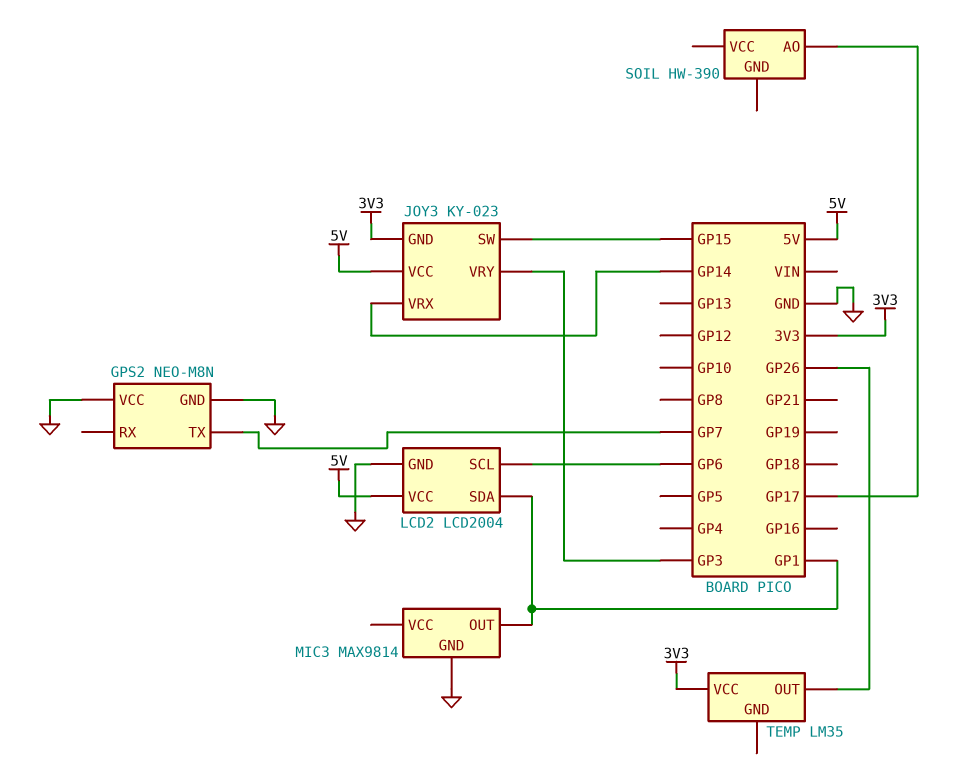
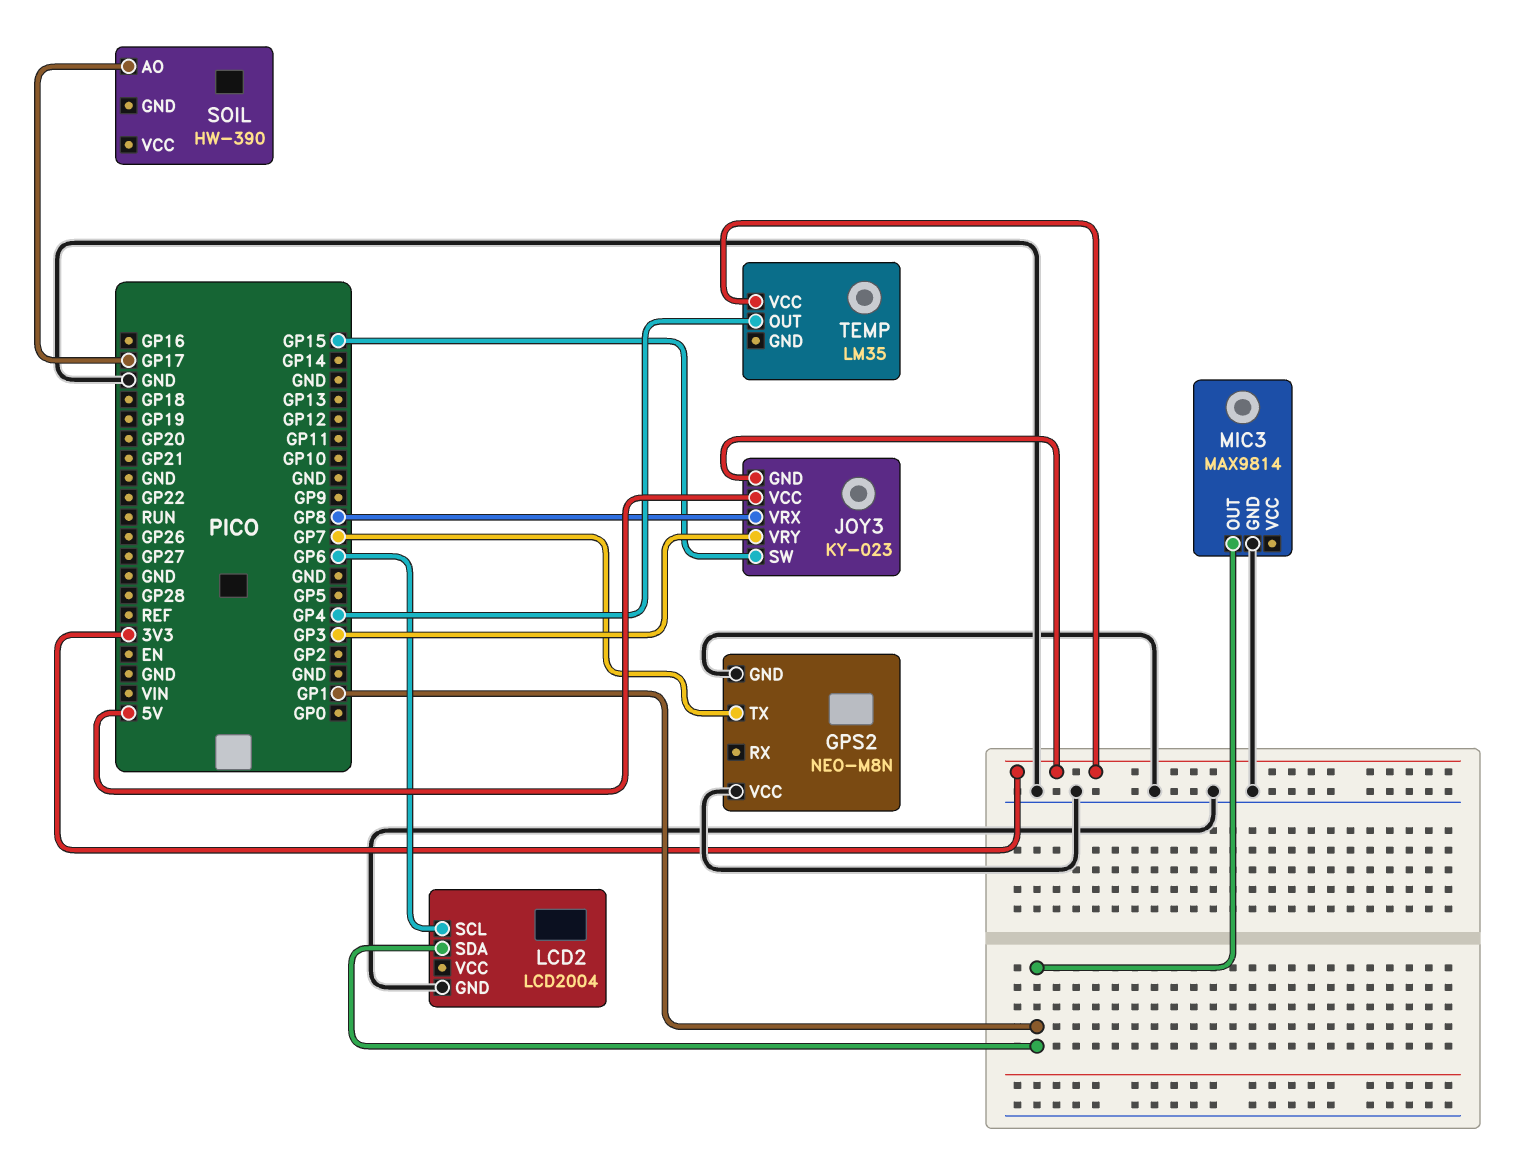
JOY3 pin VRX: GP14 -> GP8
LCD2 pin VCC: 5V -> none
TEMP pin OUT: GP26 -> GP4

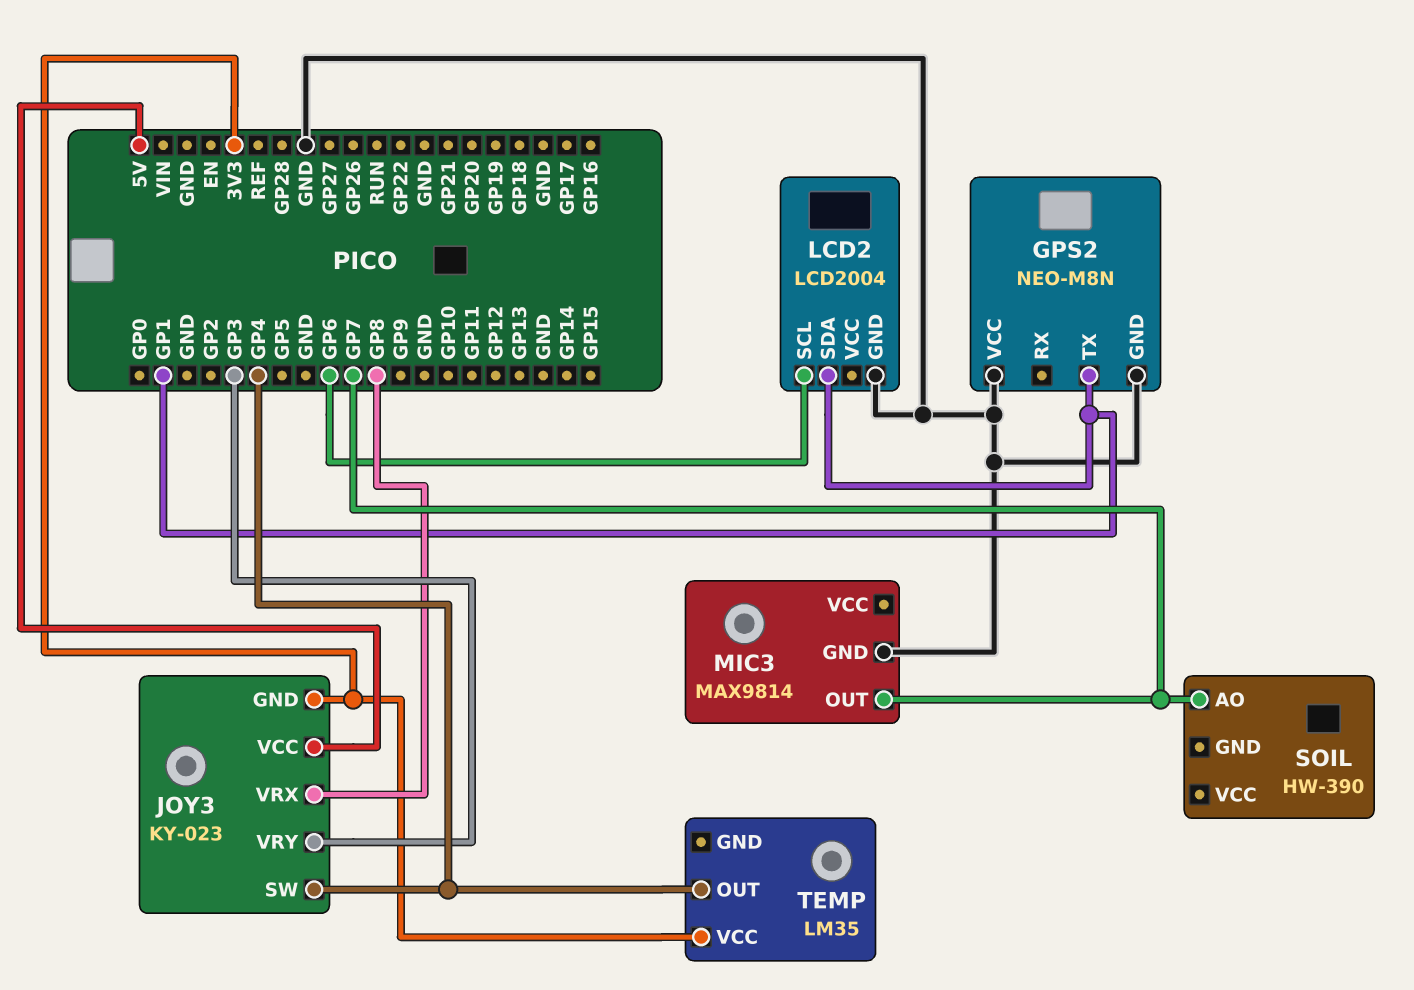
GPS2 pin TX: GP7 -> GP1
JOY3 pin SW: GP15 -> GP4
MIC3 pin OUT: GP1 -> GP7
SOIL pin AO: GP17 -> GP7

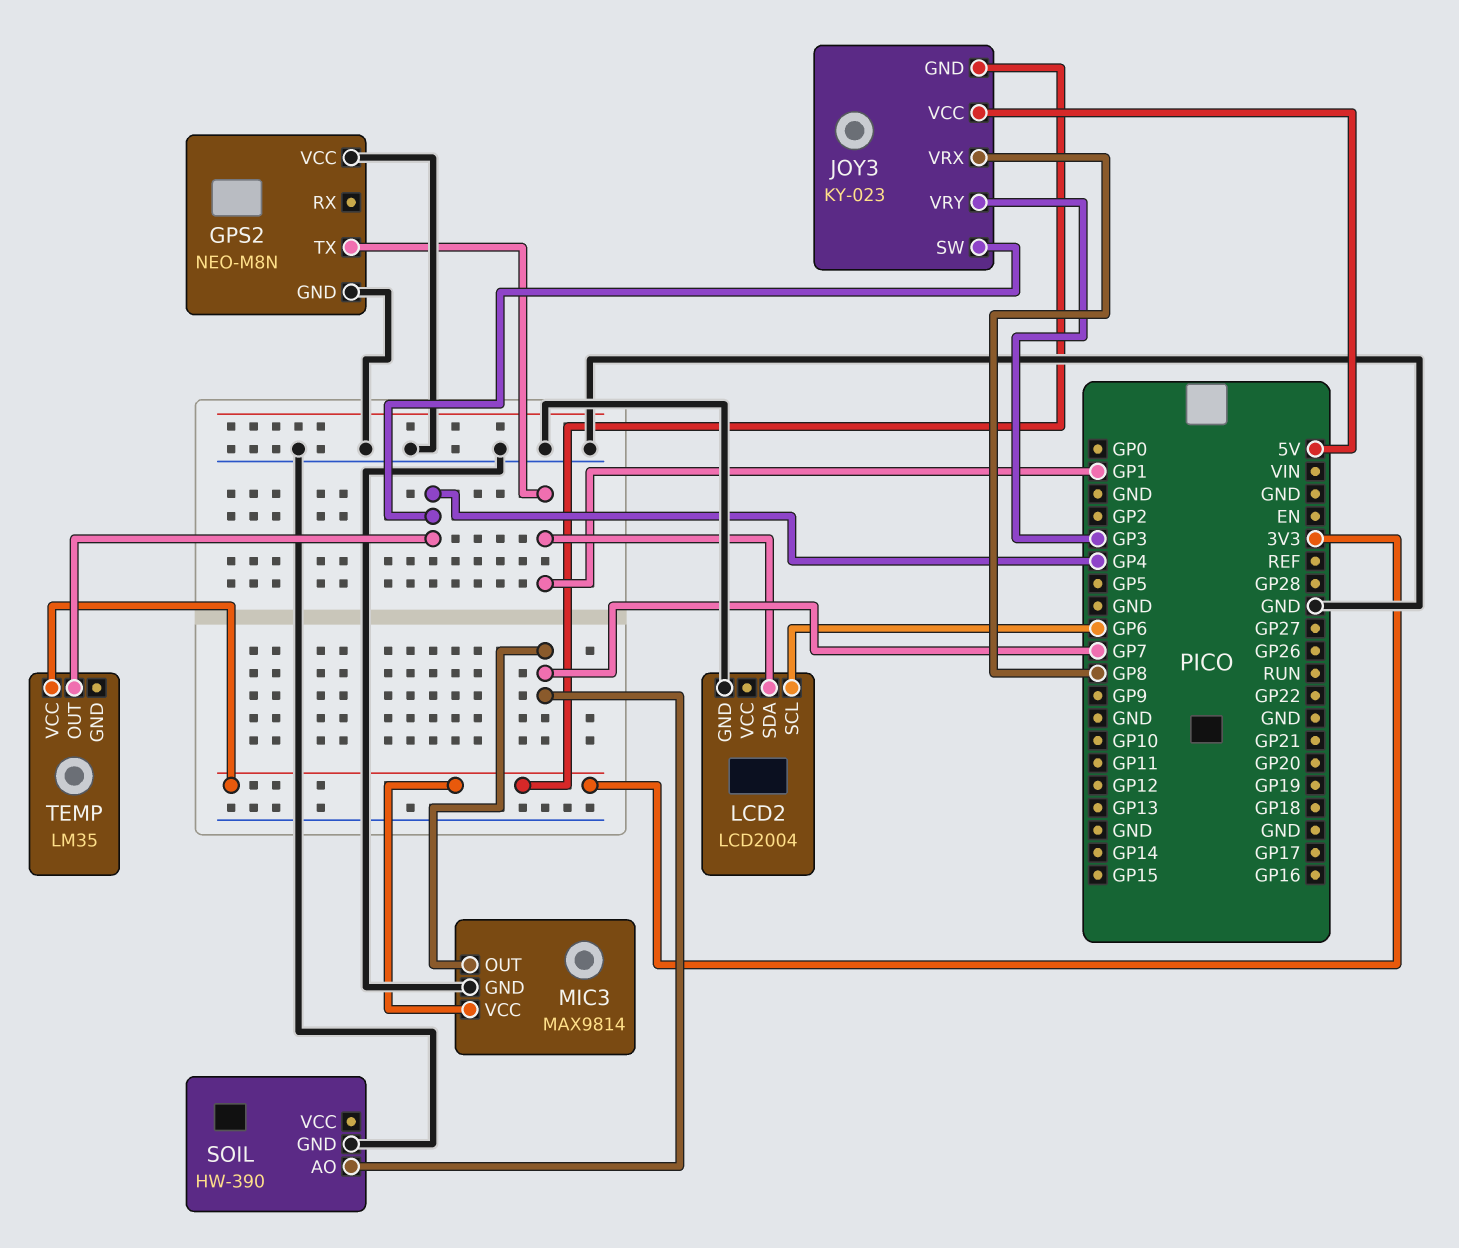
MIC3 pin VCC: none -> 3V3
SOIL pin GND: none -> GND

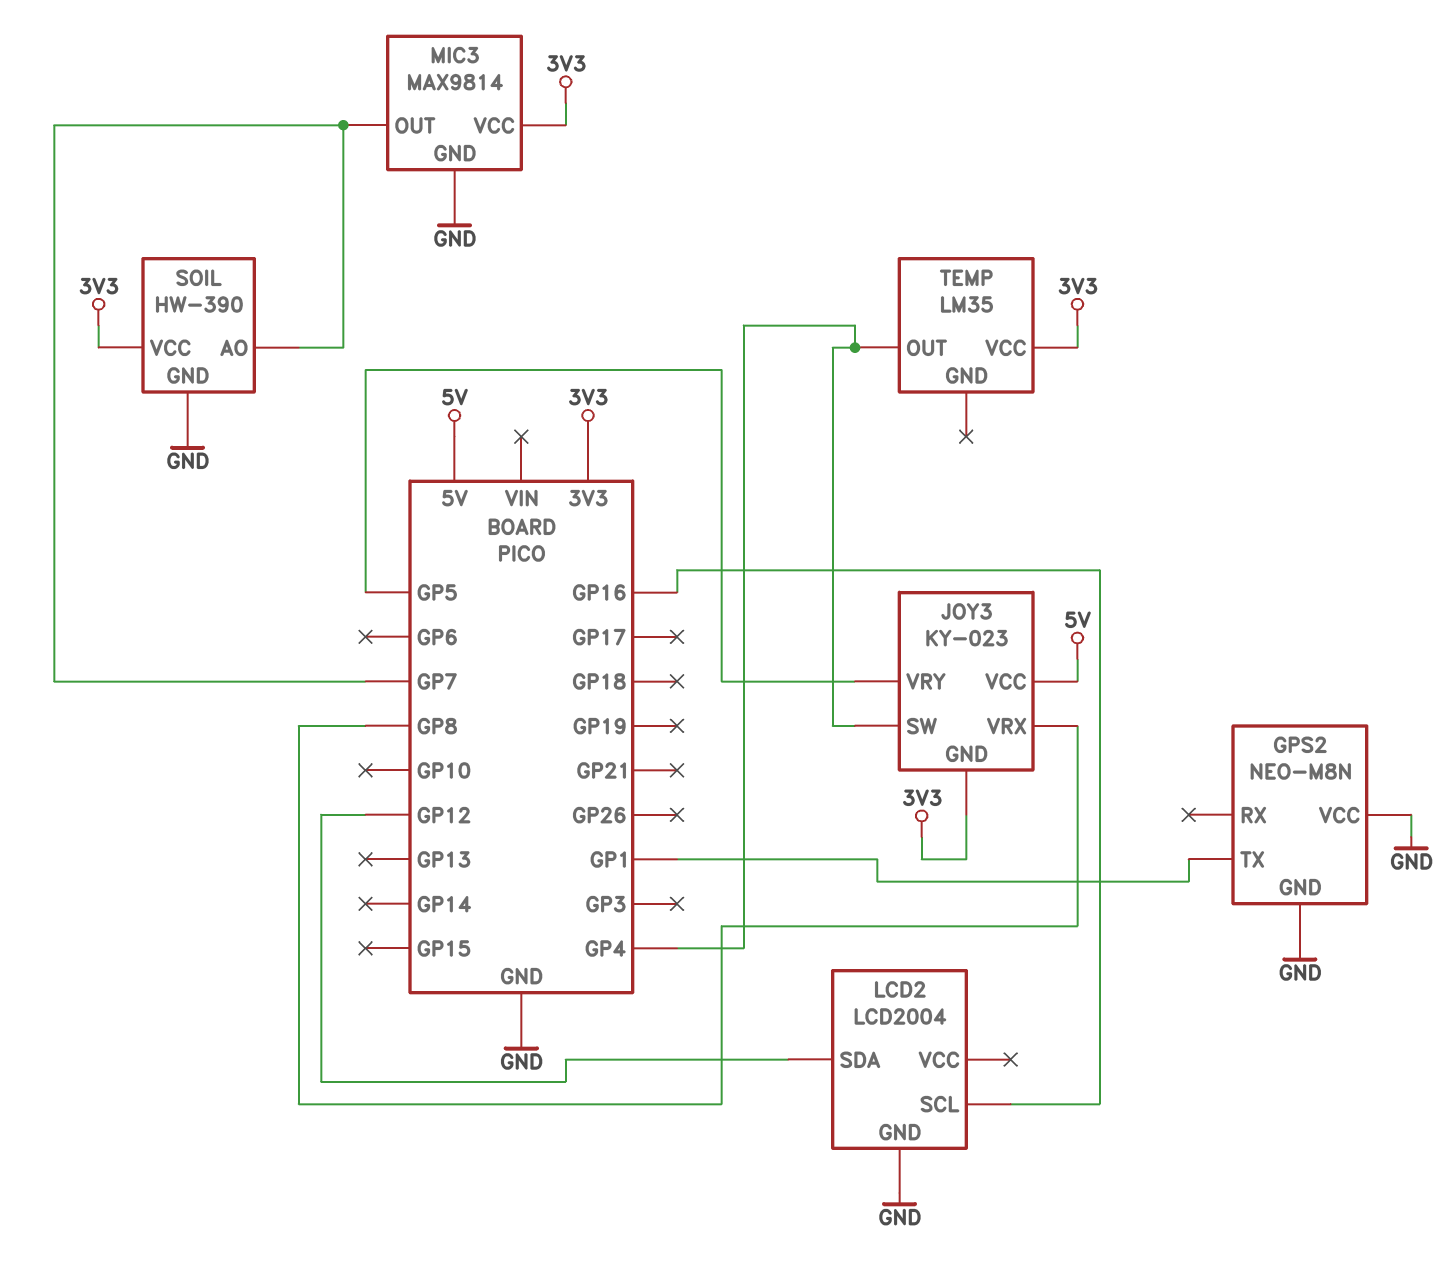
JOY3 pin VRY: GP3 -> GP5
LCD2 pin SCL: GP6 -> GP16
LCD2 pin SDA: GP1 -> GP12
SOIL pin VCC: none -> 3V3

